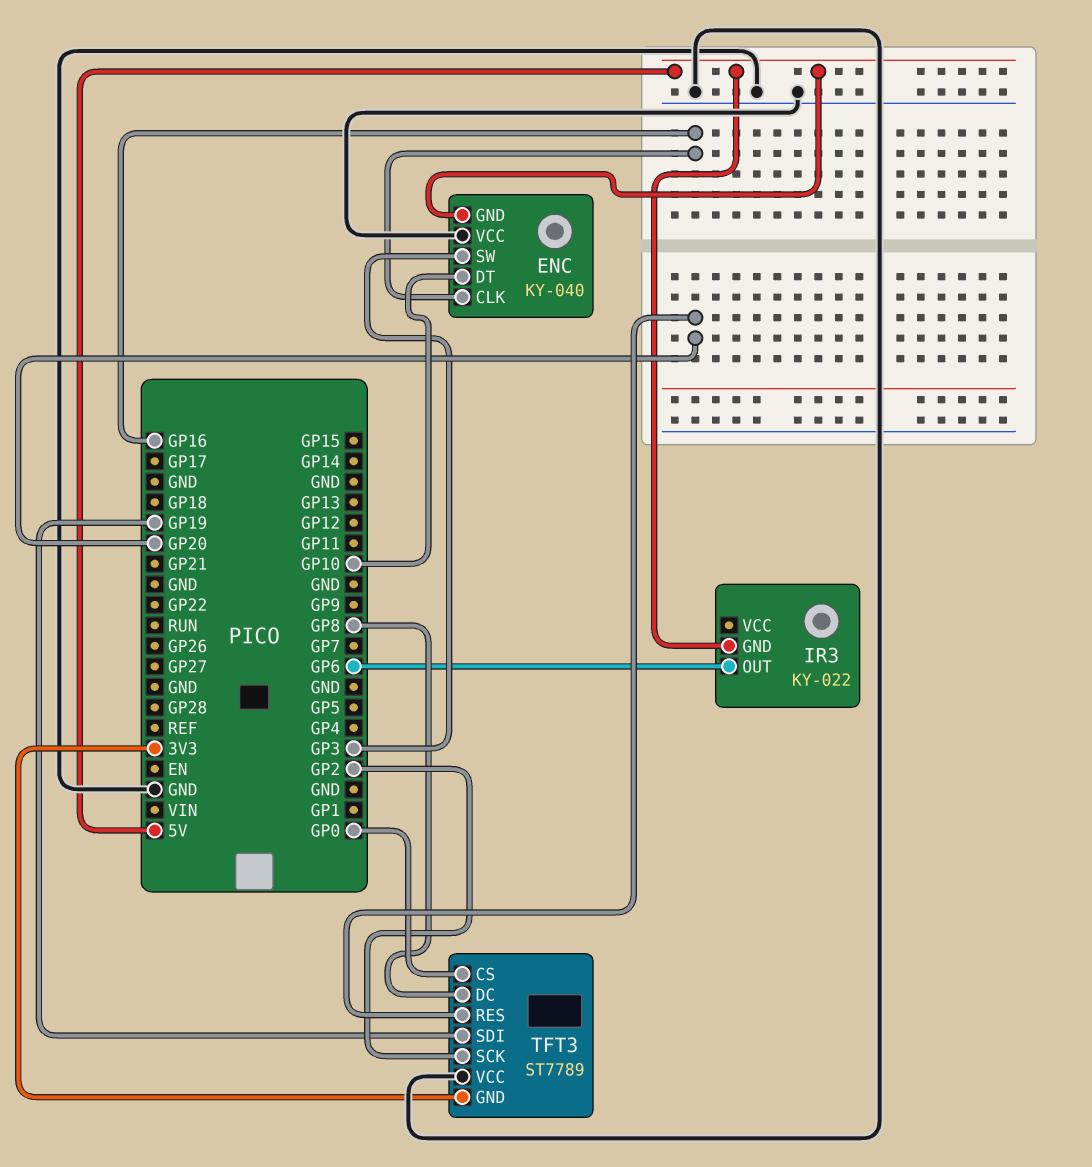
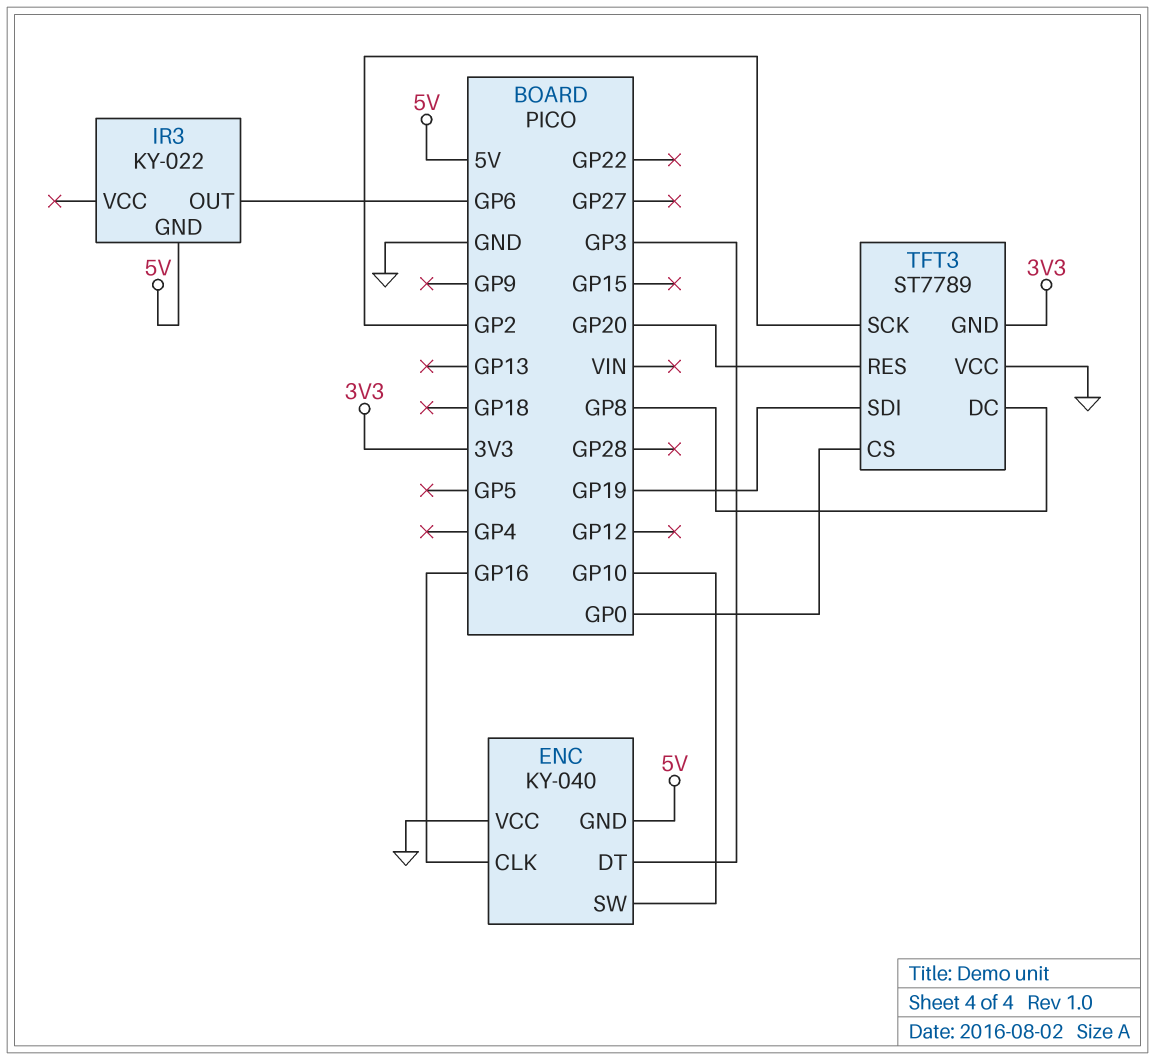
ENC pin DT: GP10 -> GP3
ENC pin SW: GP3 -> GP10

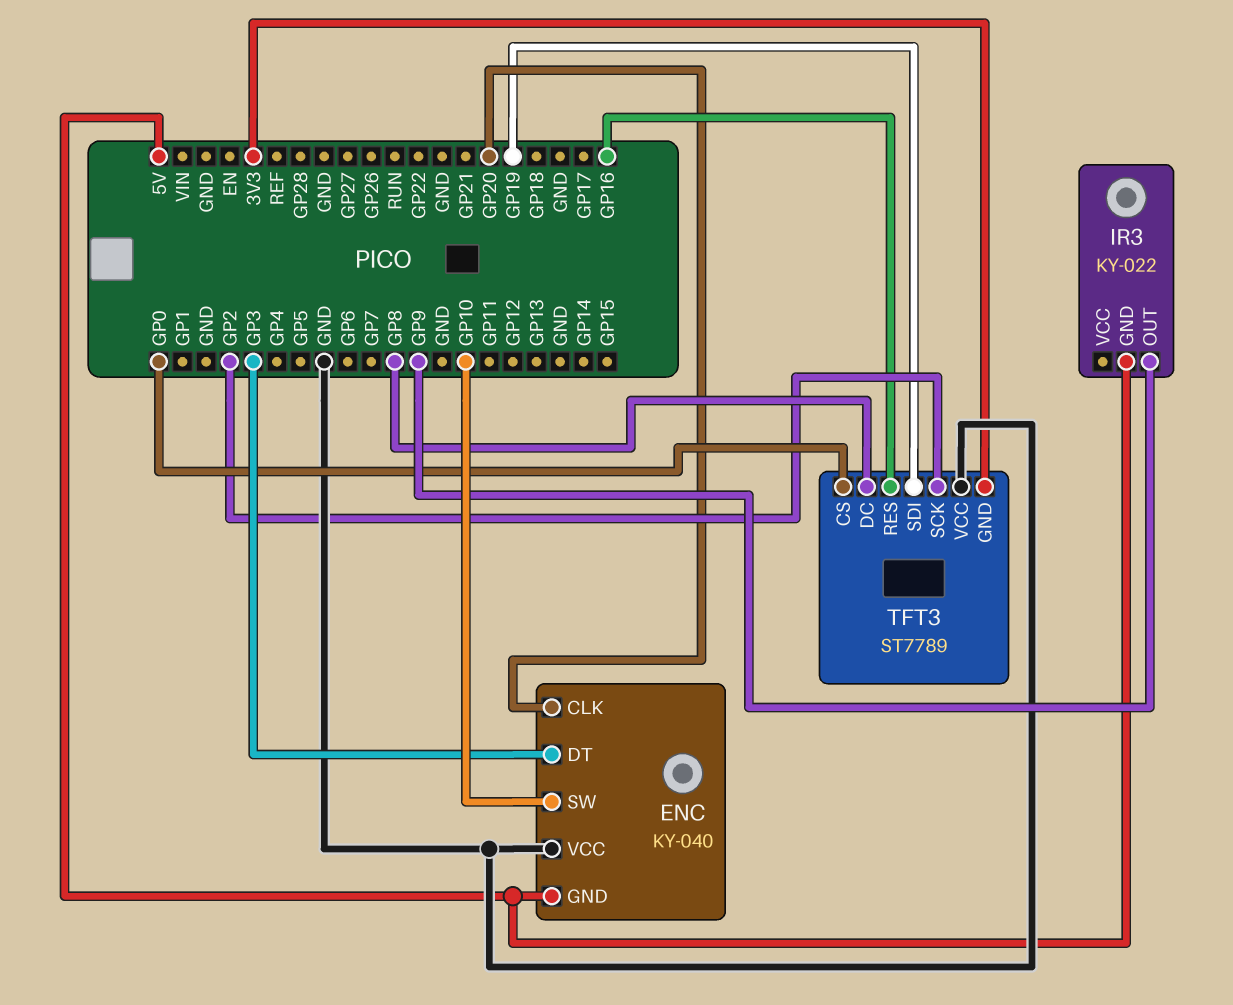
ENC pin CLK: GP16 -> GP20
IR3 pin OUT: GP6 -> GP9
TFT3 pin RES: GP20 -> GP16

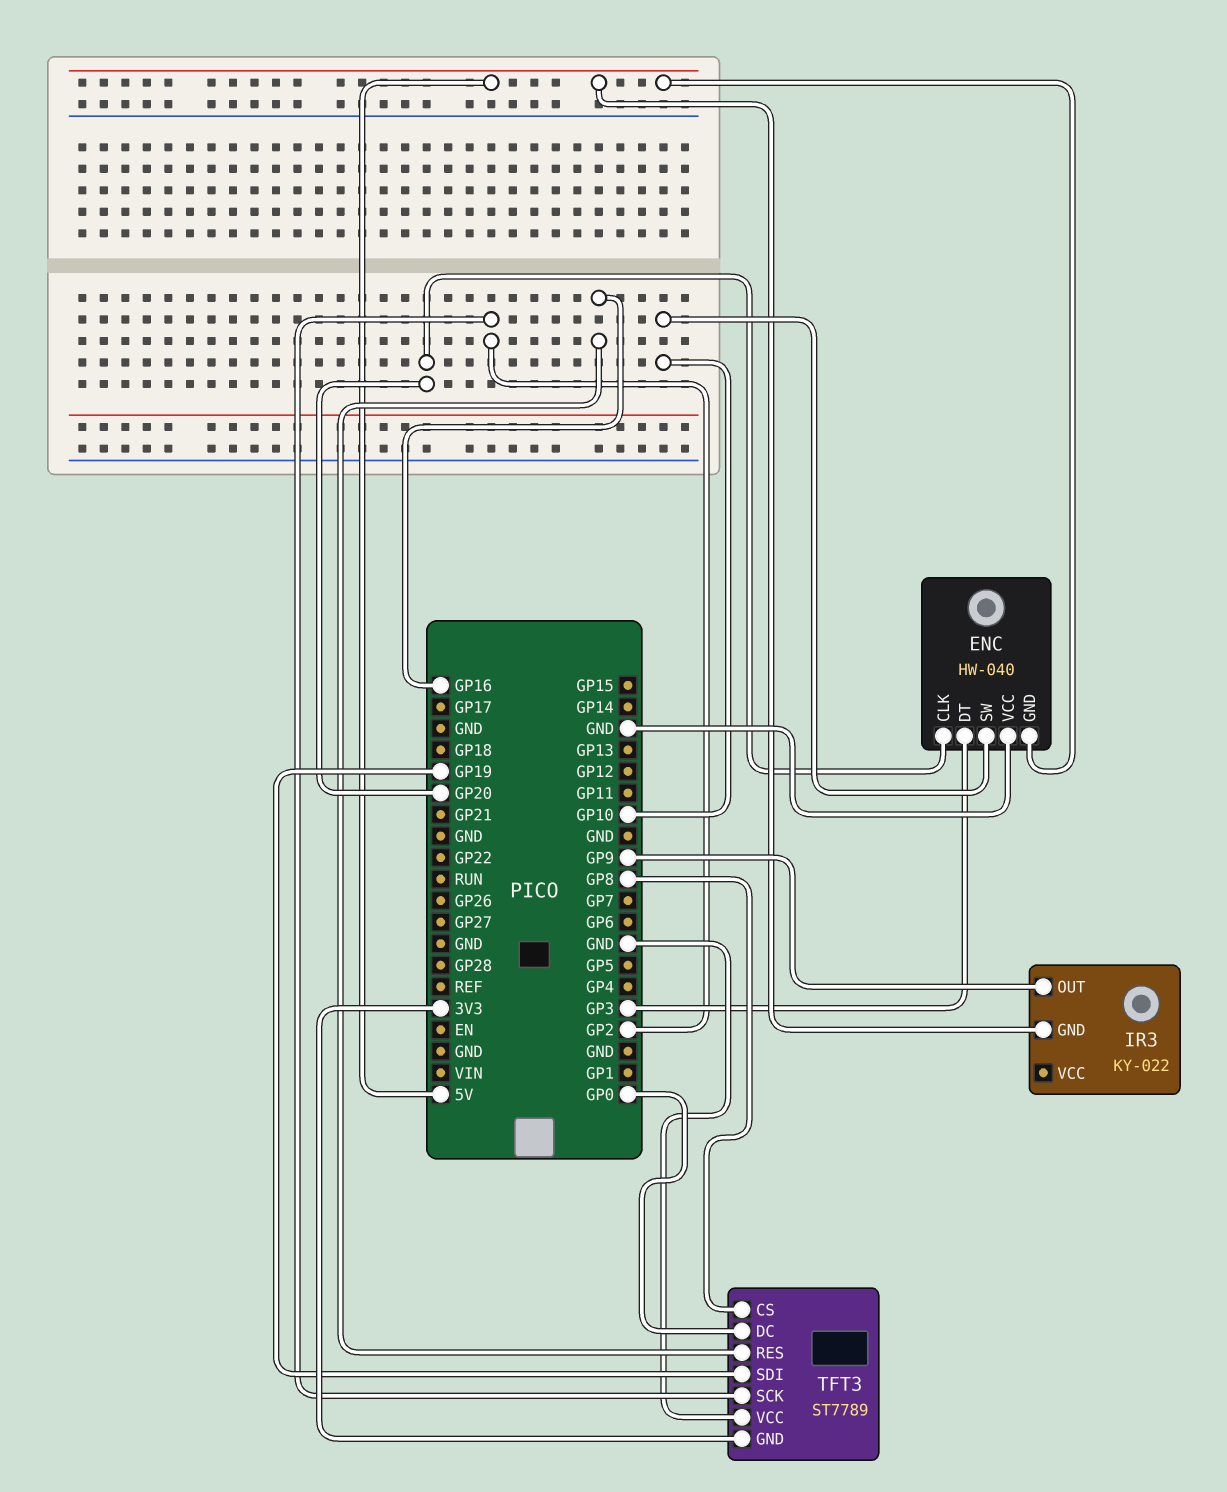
ENC: KY-040 -> HW-040
TFT3 pin CS: GP0 -> GP8
TFT3 pin DC: GP8 -> GP0

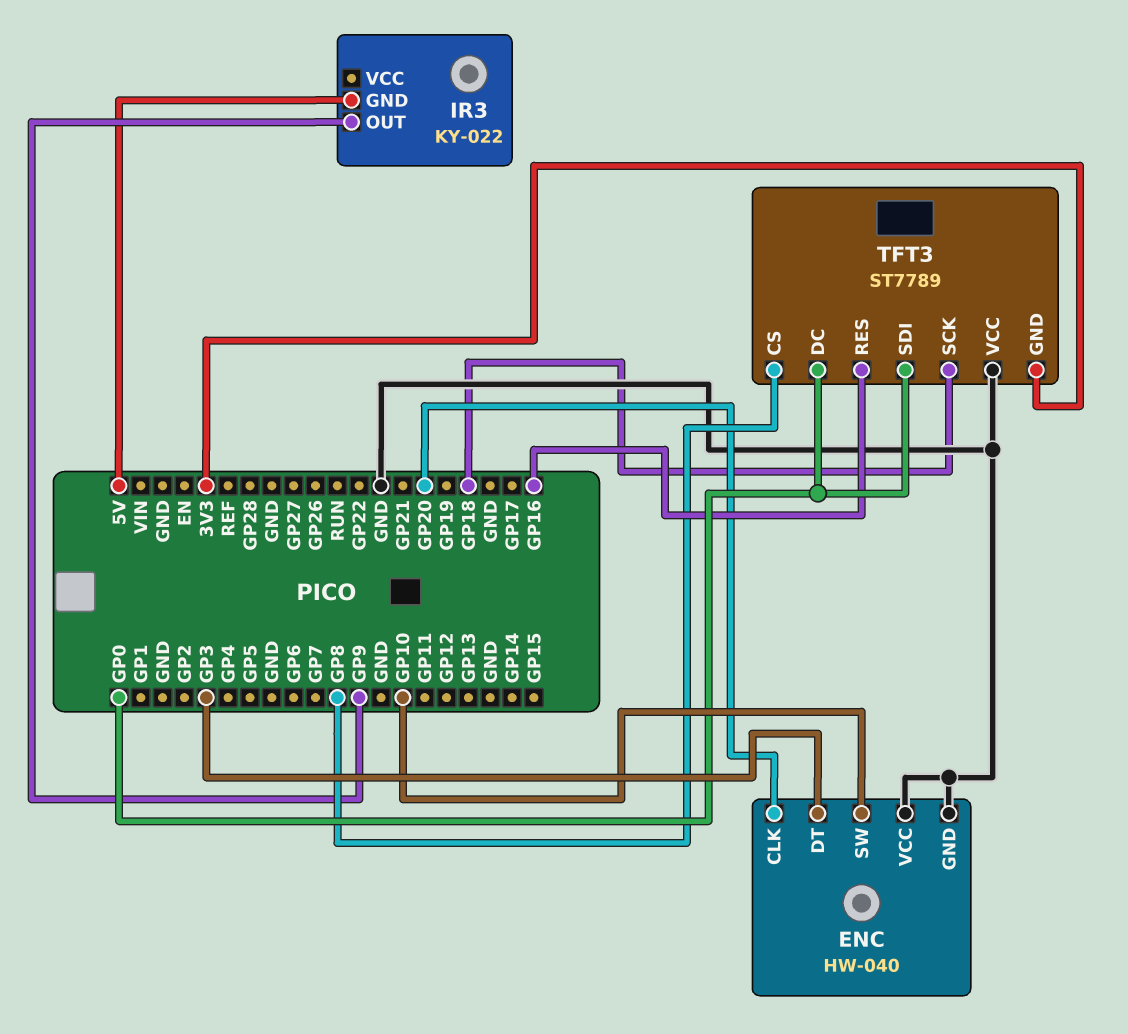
ENC pin GND: 5V -> GND
TFT3 pin SCK: GP2 -> GP18
TFT3 pin SDI: GP19 -> GP0

